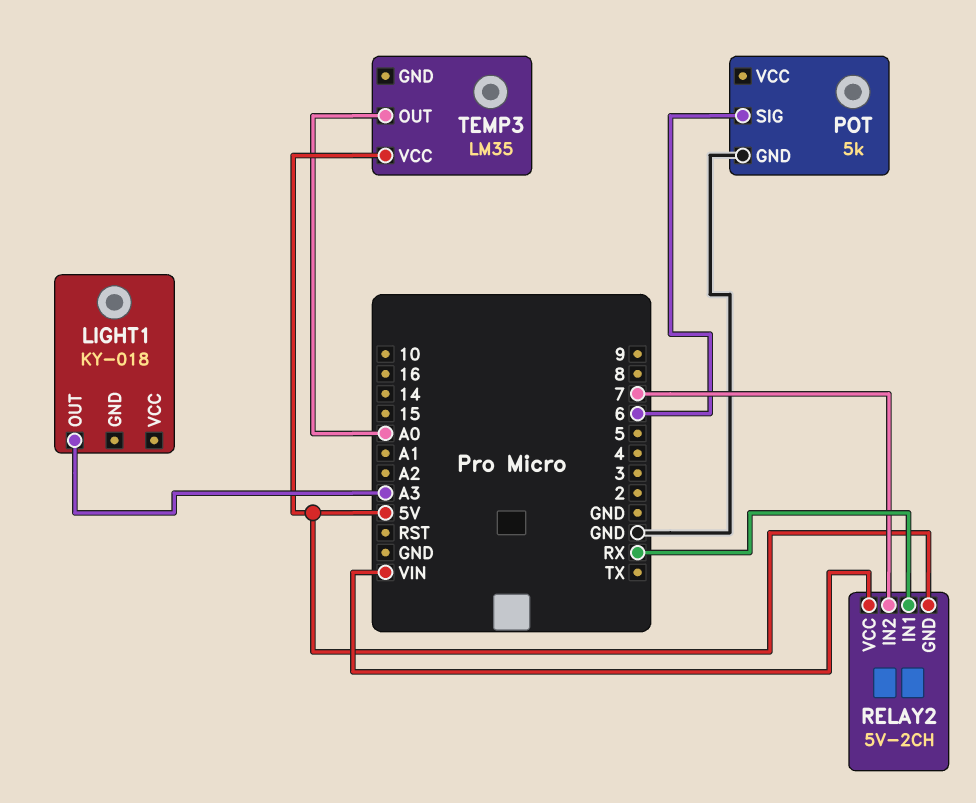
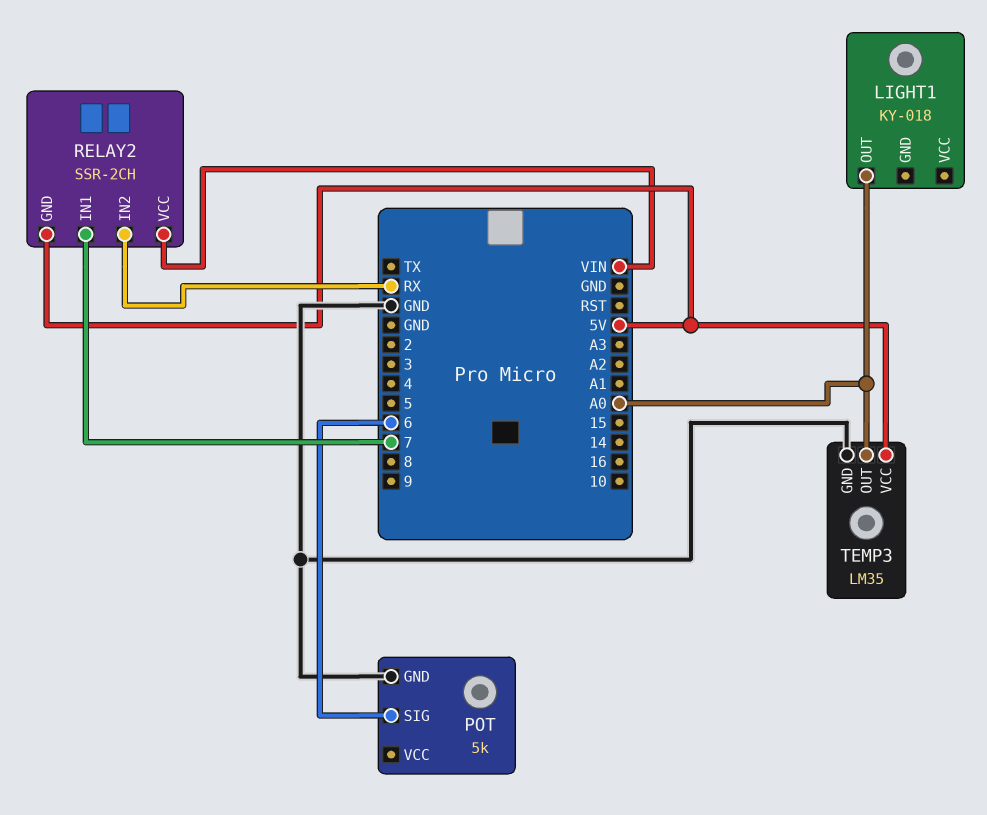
LIGHT1 pin OUT: A3 -> A0
RELAY2: 5V-2CH -> SSR-2CH
RELAY2 pin IN1: RX -> 7
RELAY2 pin IN2: 7 -> RX
TEMP3 pin GND: none -> GND

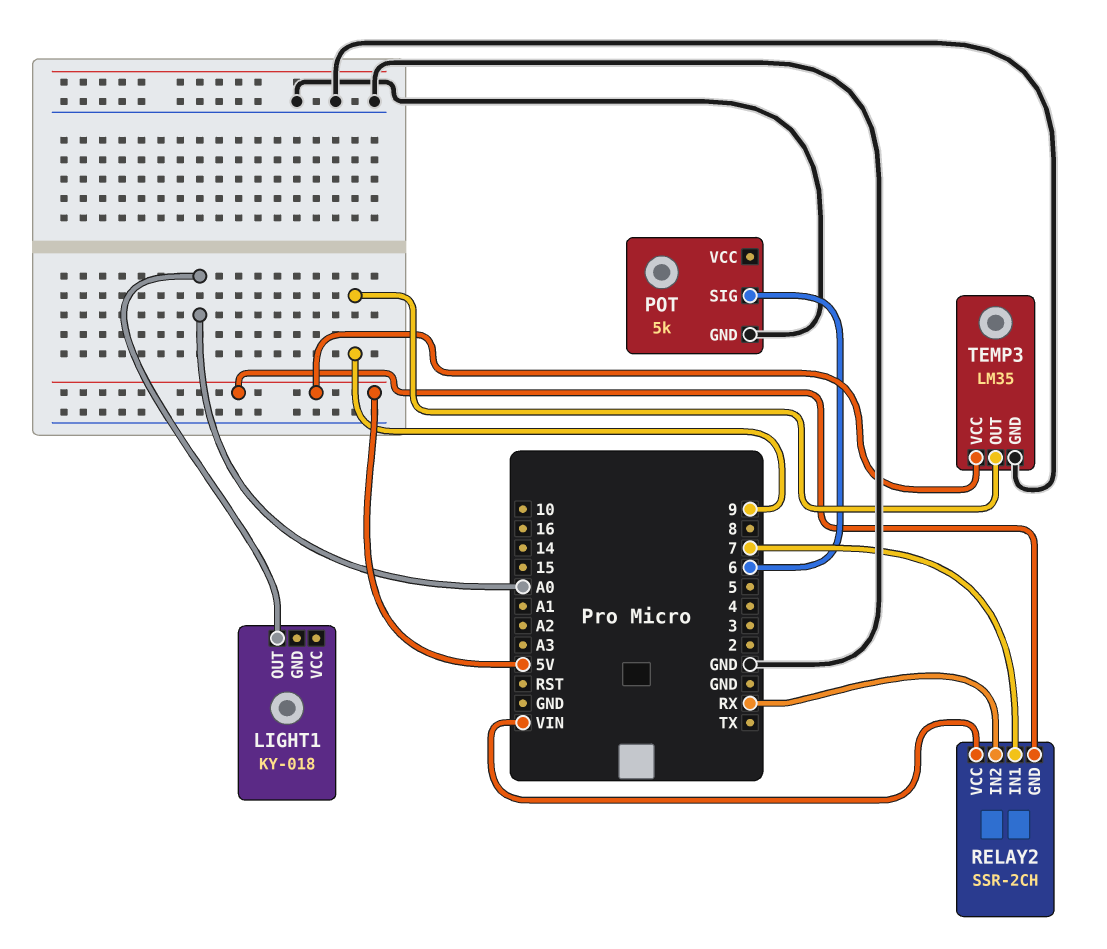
TEMP3 pin OUT: A0 -> 9

